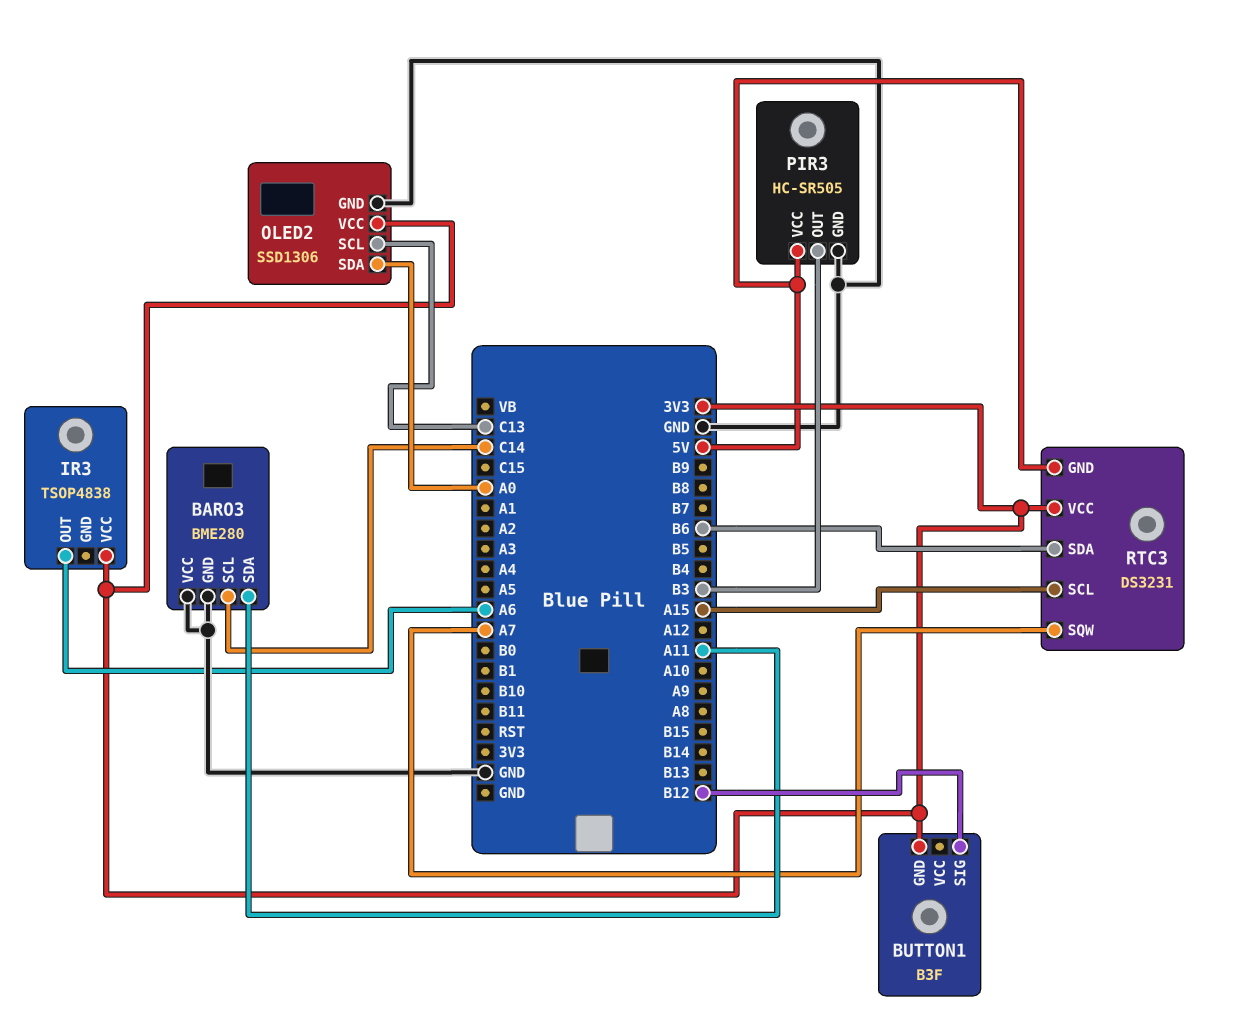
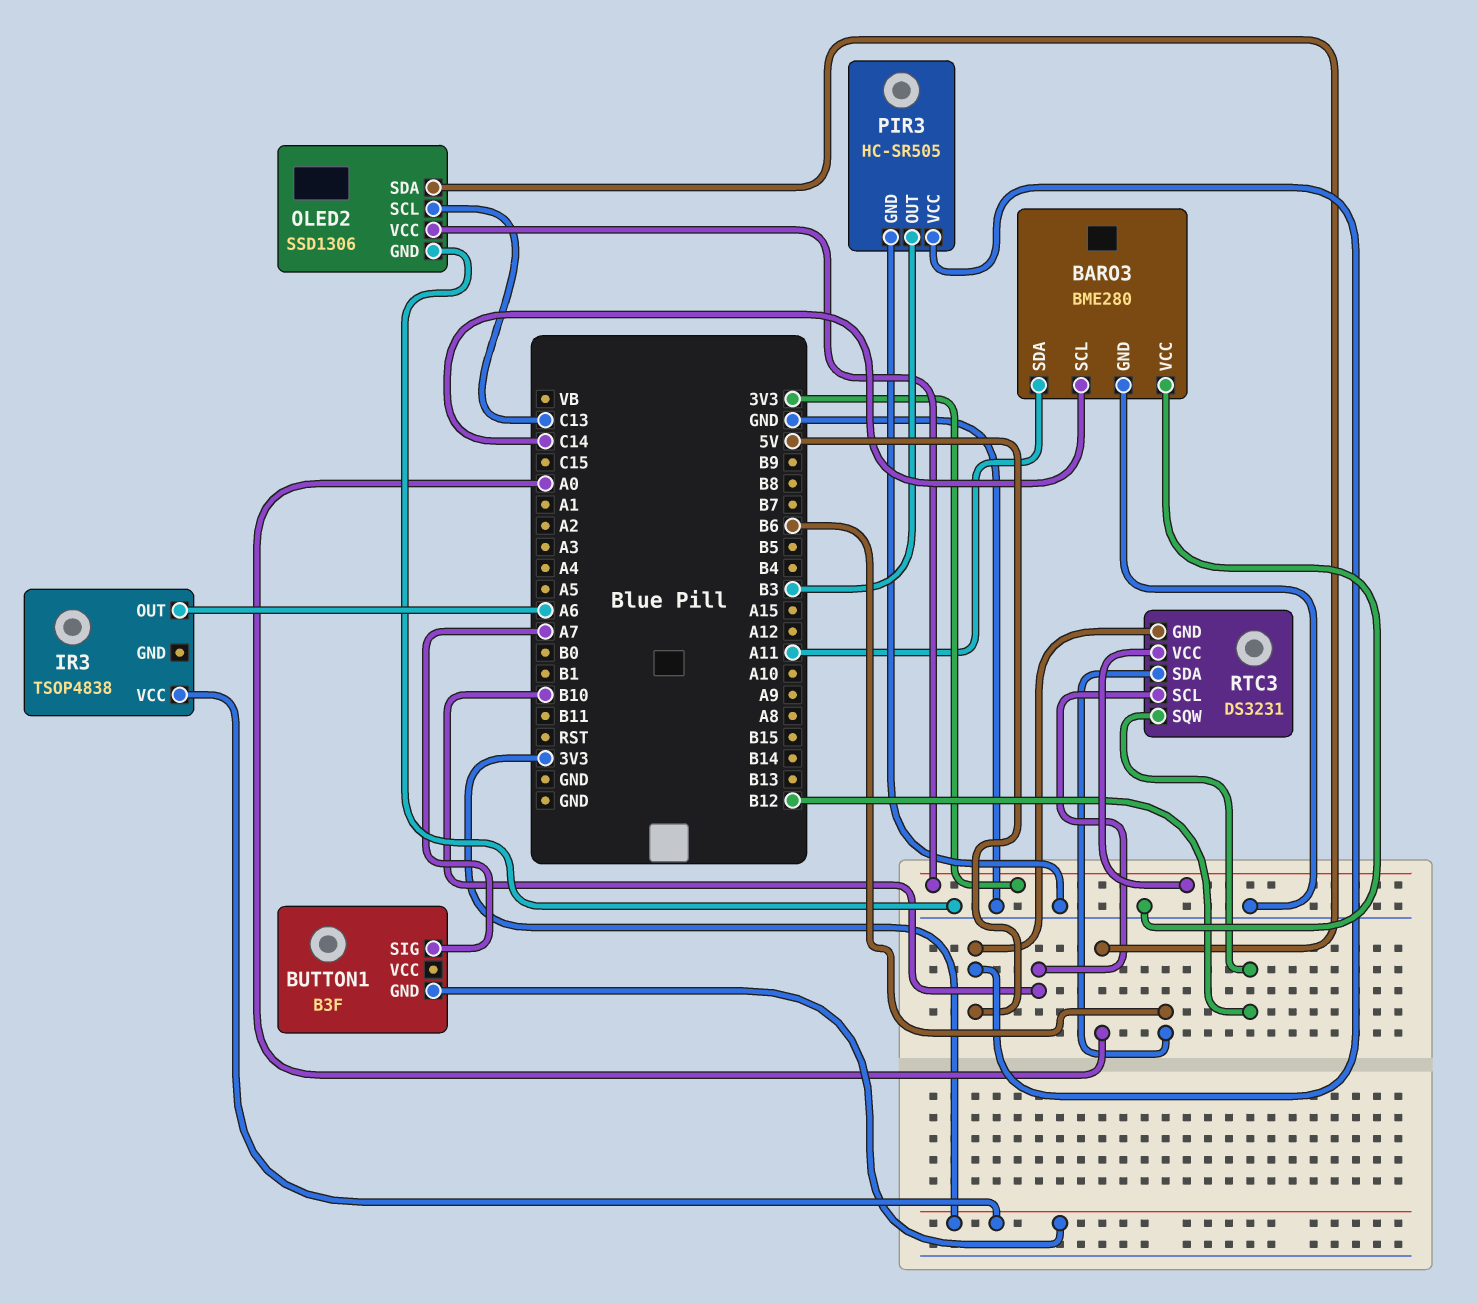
BUTTON1 pin SIG: B12 -> A7
RTC3 pin SCL: A15 -> B10
RTC3 pin SQW: A7 -> B12

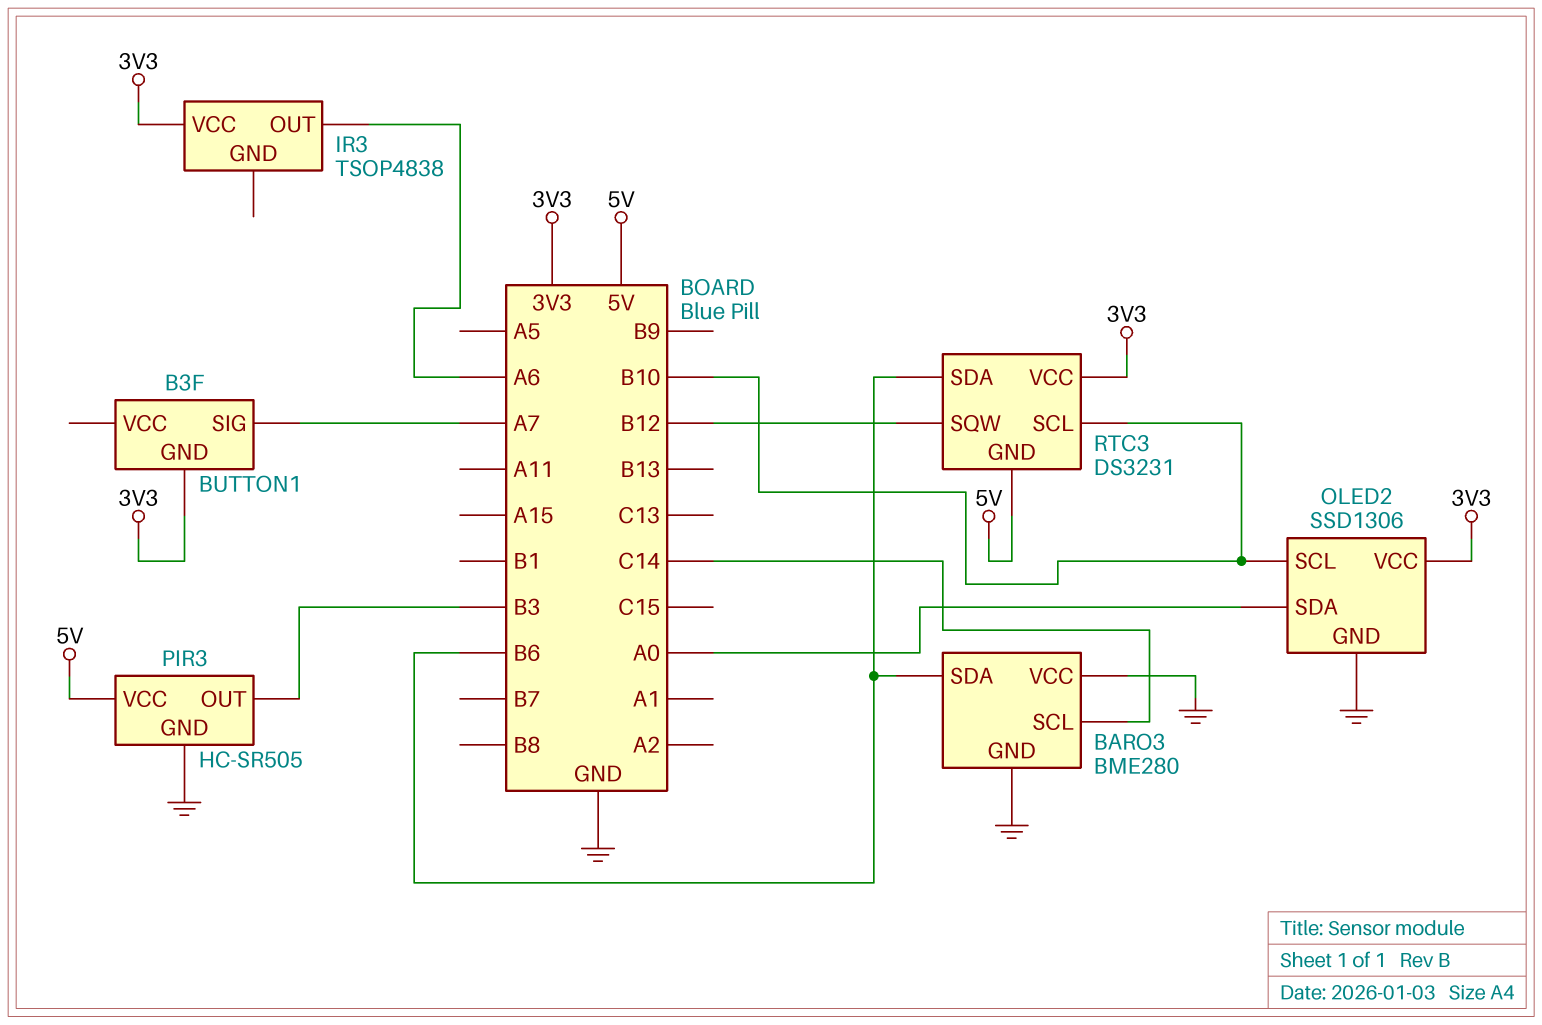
BARO3 pin SDA: A11 -> B6
OLED2 pin SCL: C13 -> B10

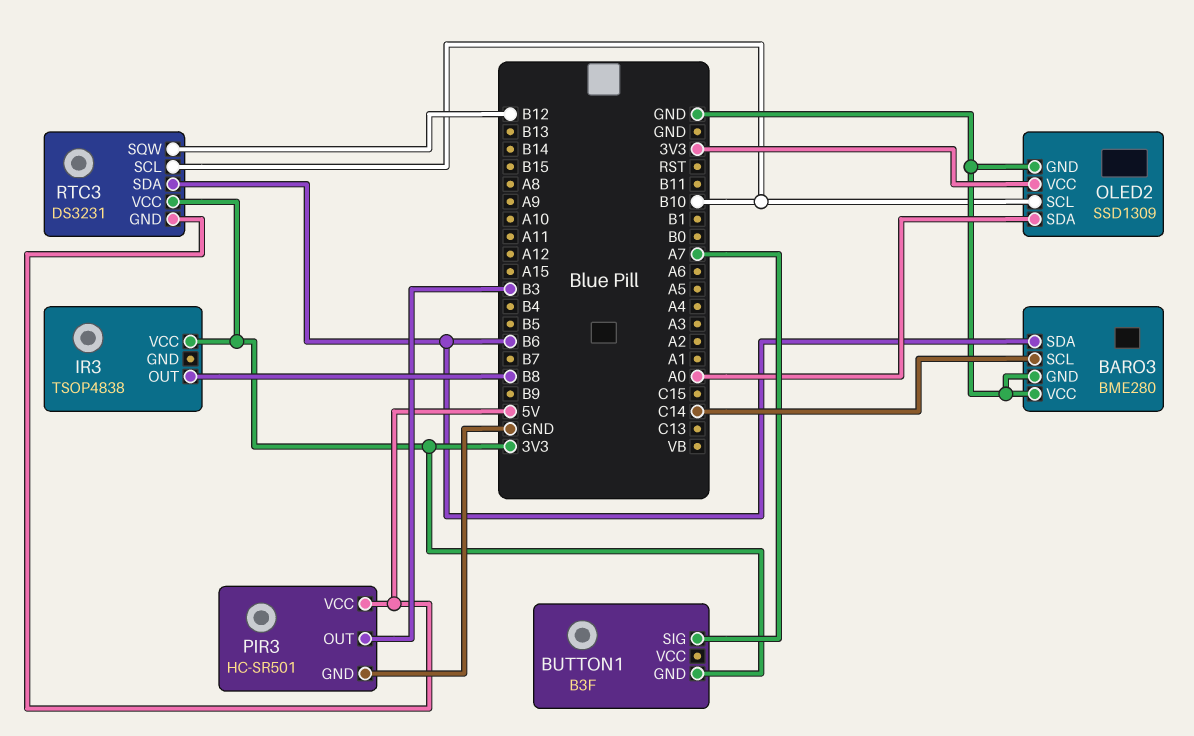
IR3 pin OUT: A6 -> B8
OLED2: SSD1306 -> SSD1309
PIR3: HC-SR505 -> HC-SR501

